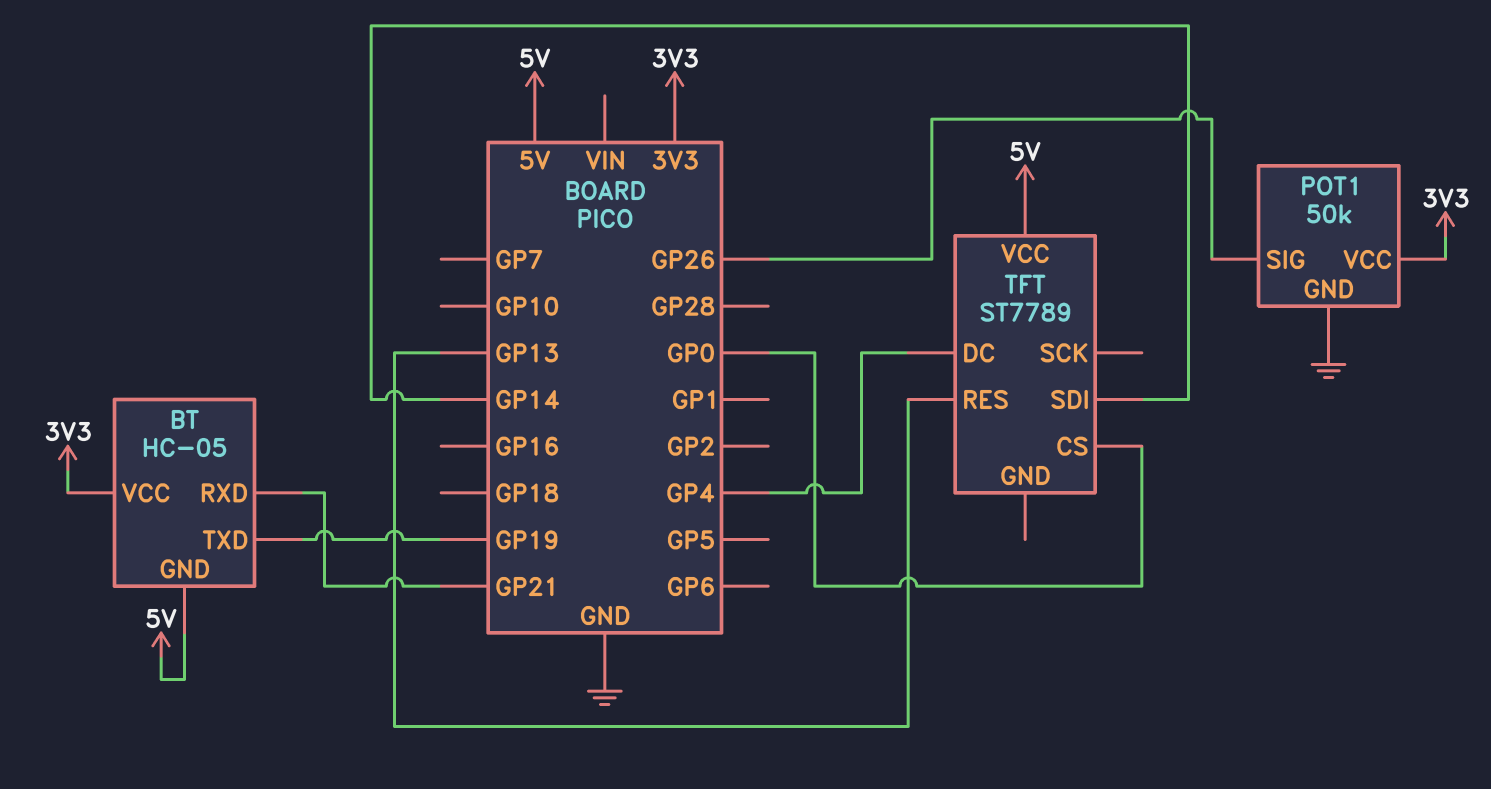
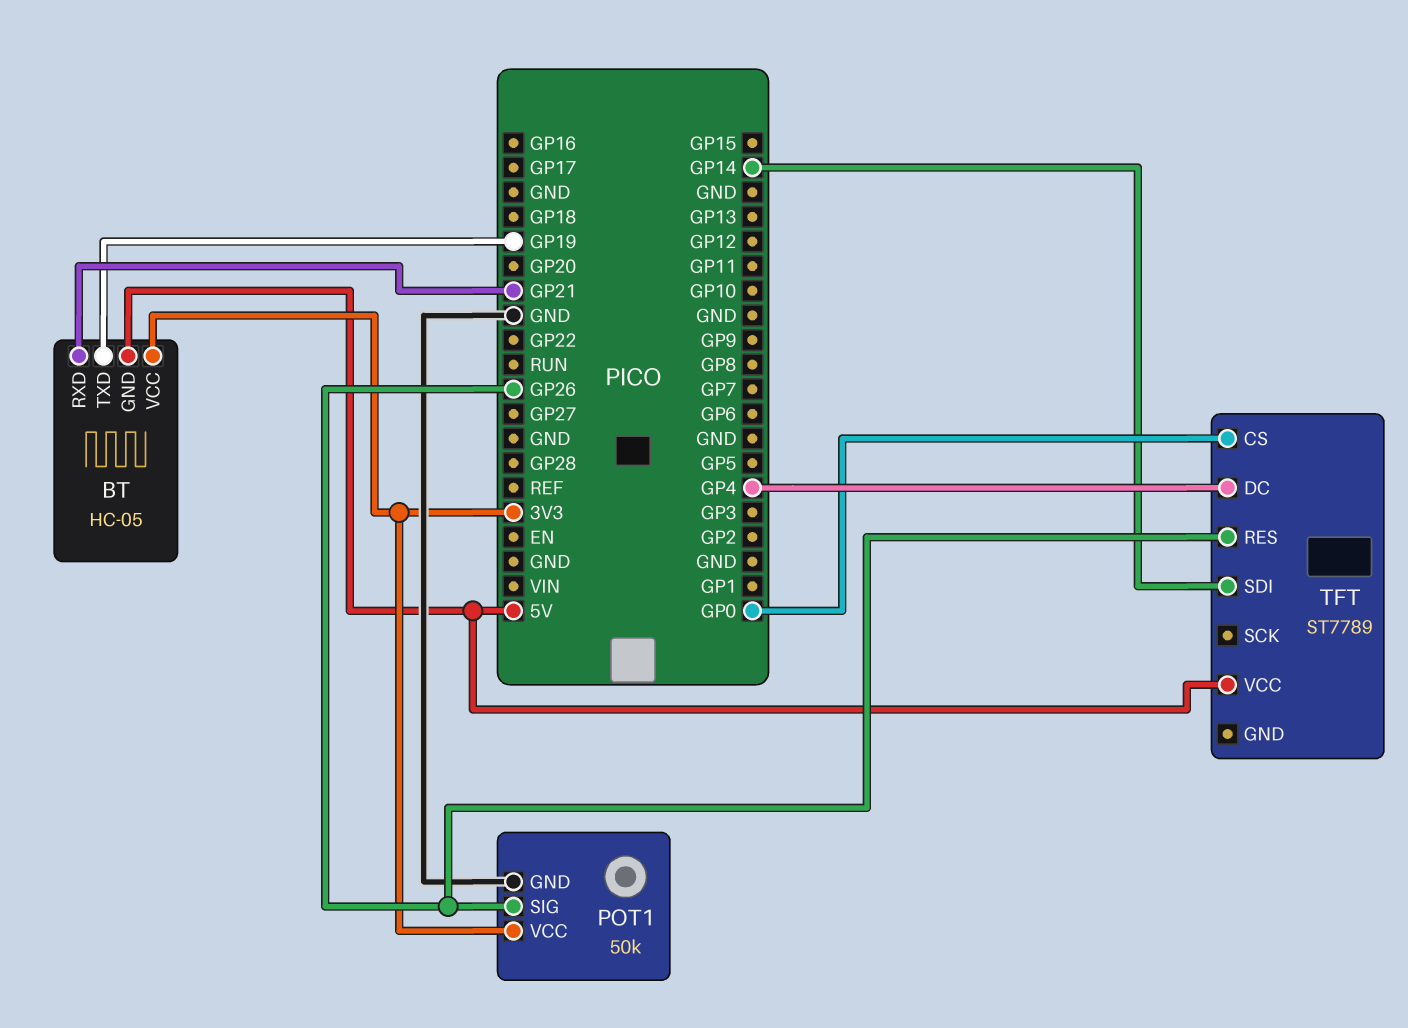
TFT pin RES: GP13 -> GP26

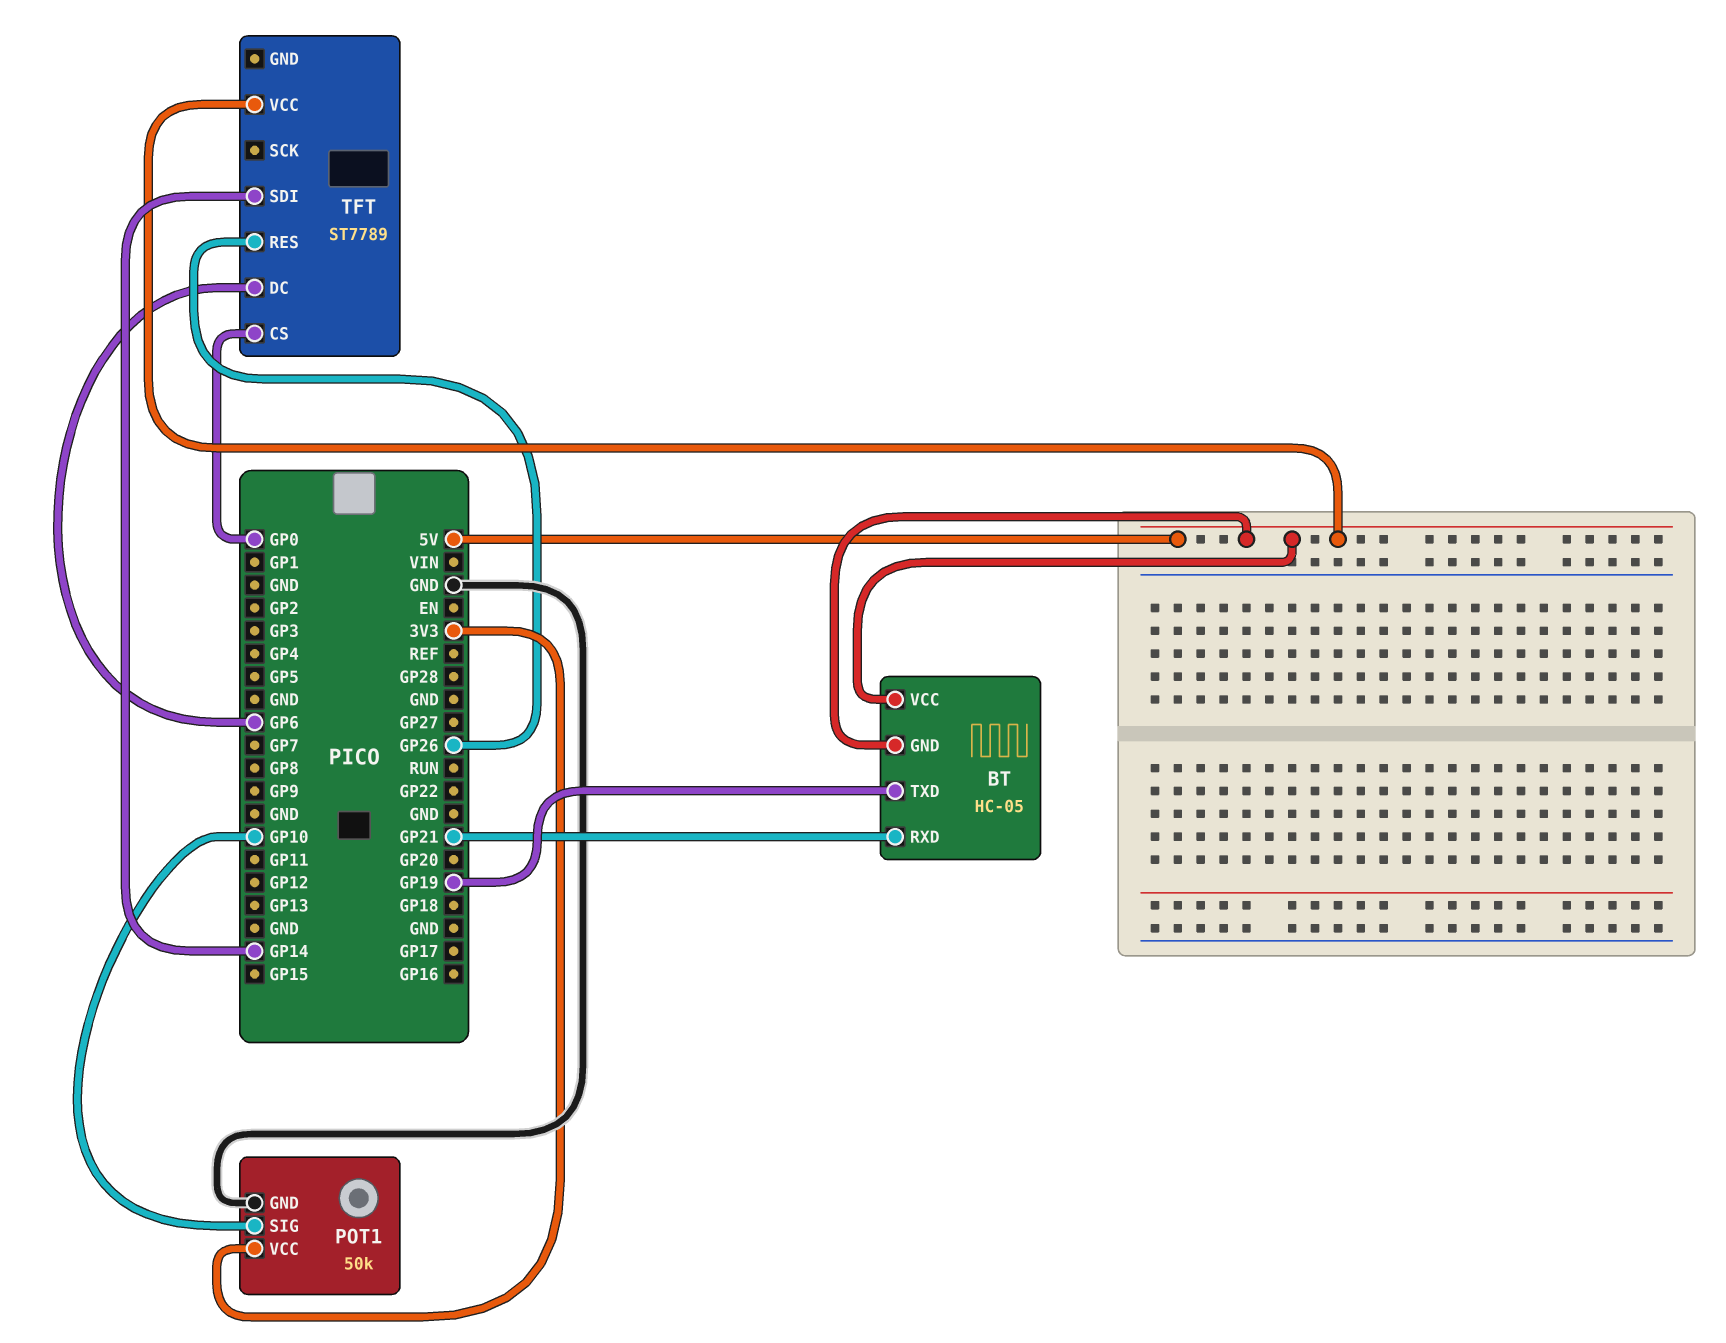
BT pin VCC: 3V3 -> 5V
POT1 pin SIG: GP26 -> GP10
TFT pin DC: GP4 -> GP6

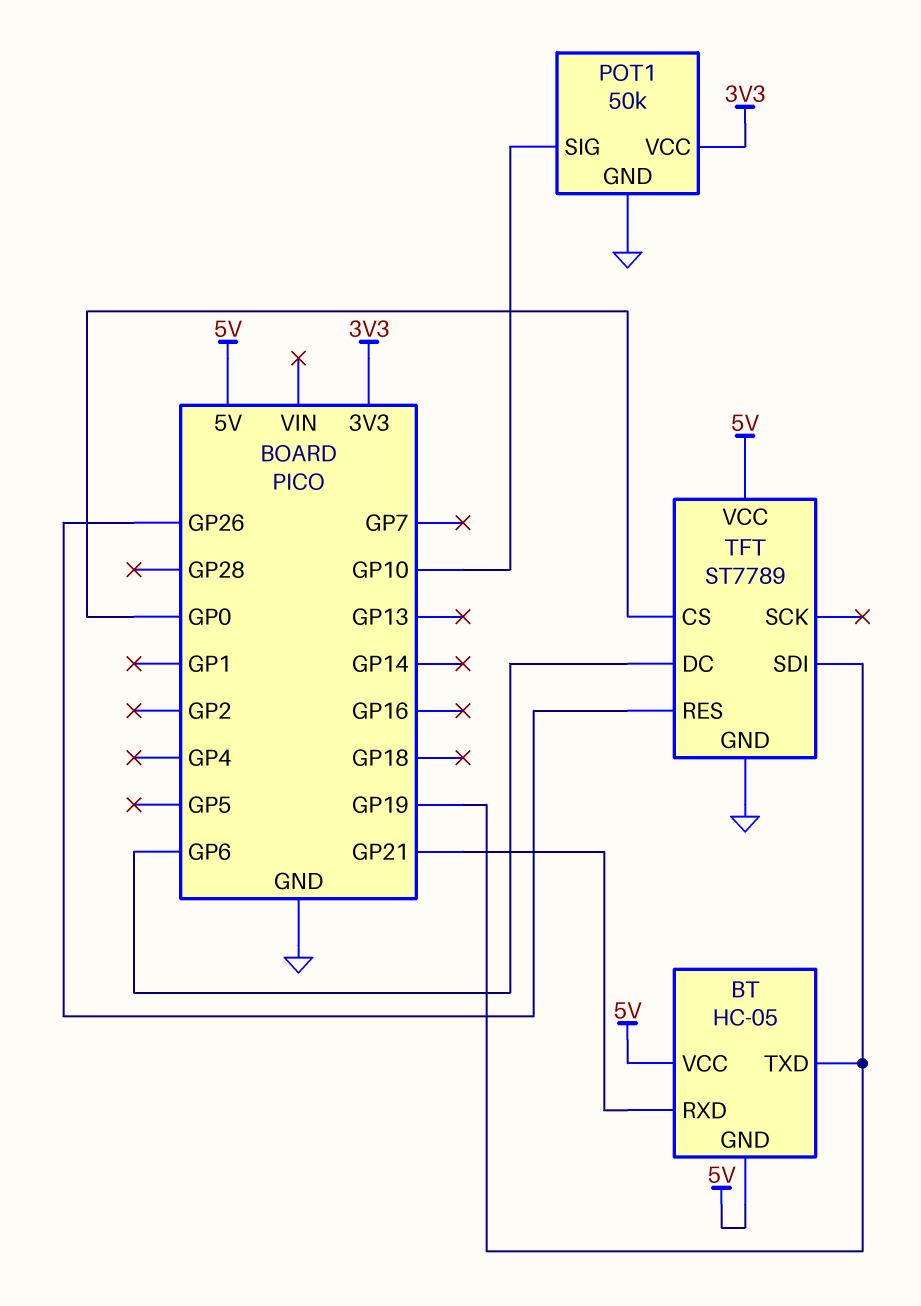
TFT pin GND: none -> GND
TFT pin SDI: GP14 -> GP19

